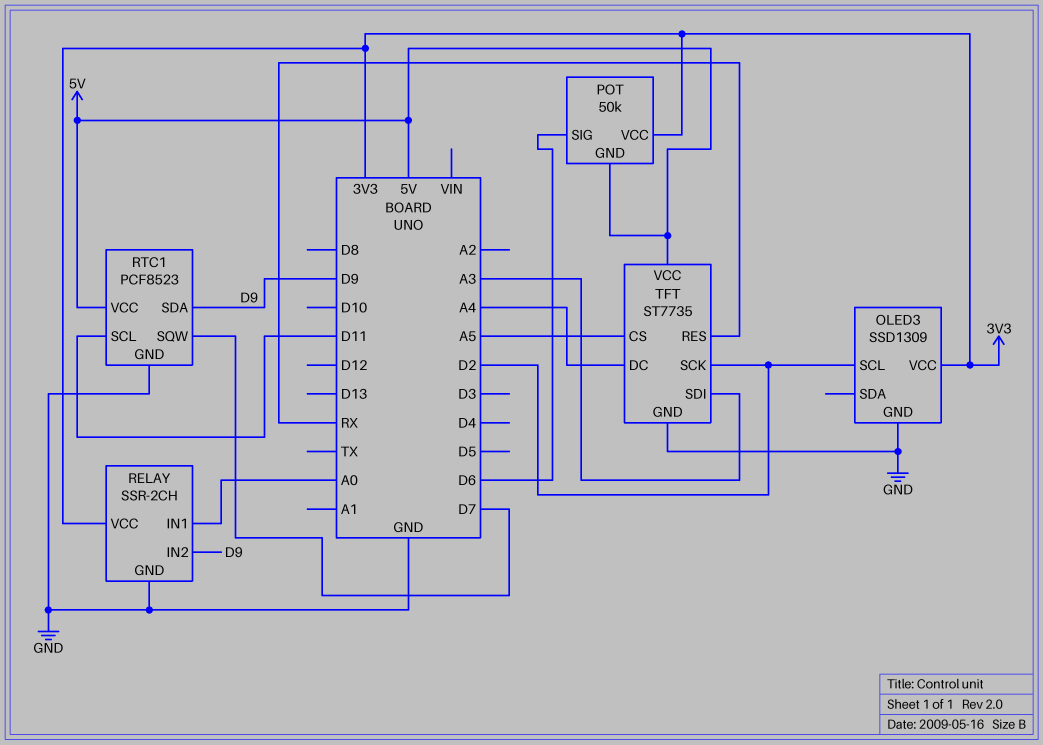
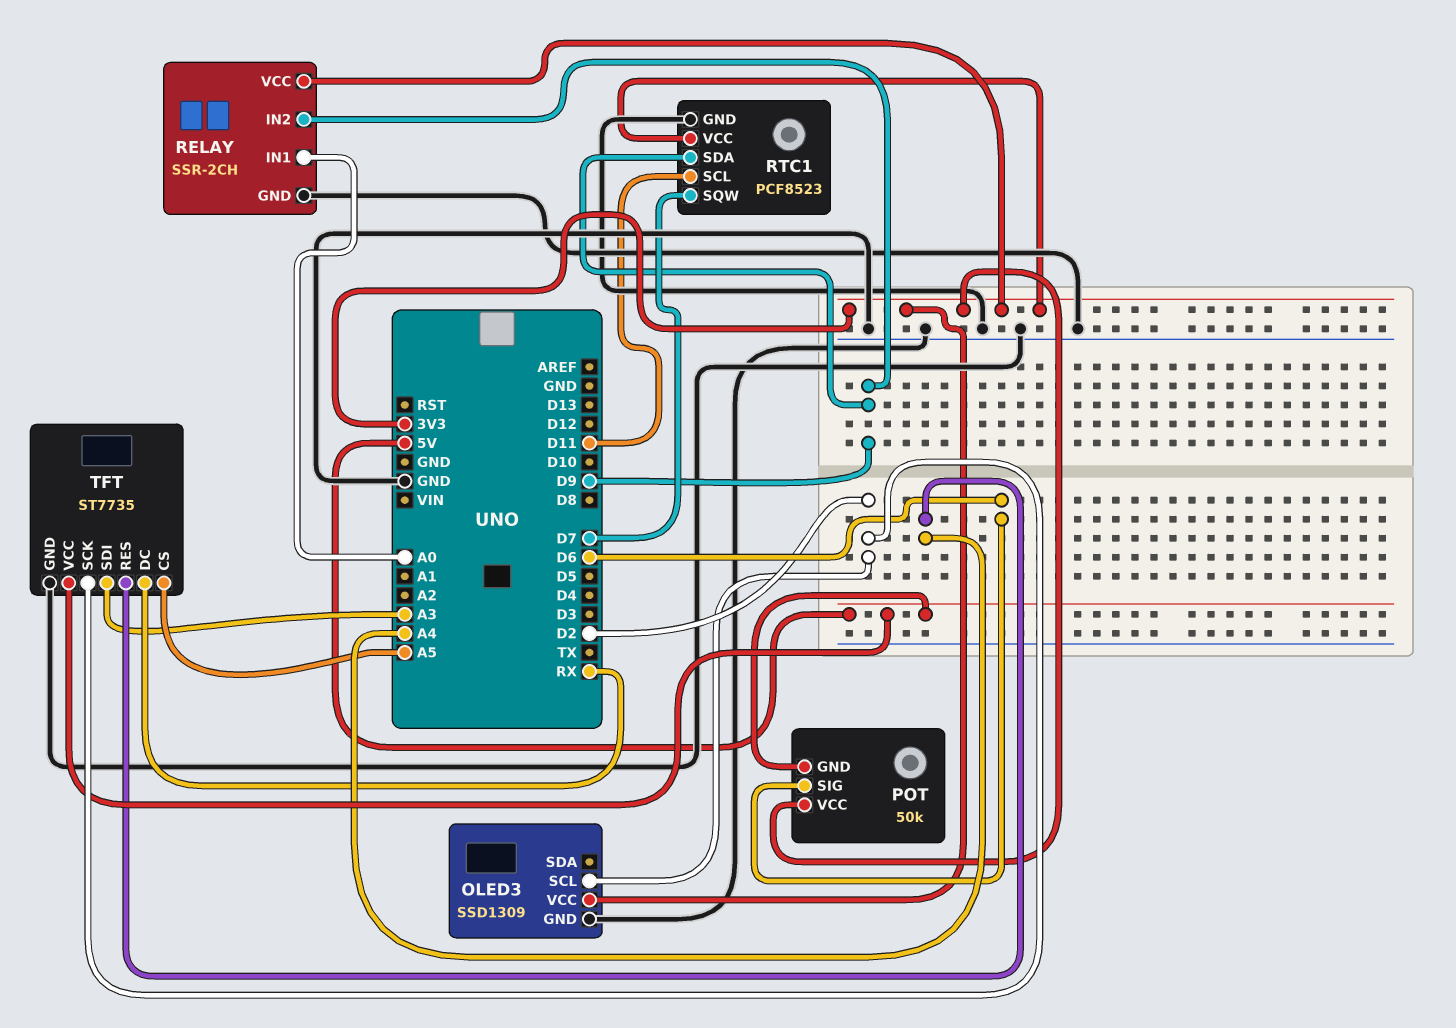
RTC1 pin VCC: 5V -> 3V3
TFT pin DC: A4 -> RX
TFT pin RES: RX -> A4

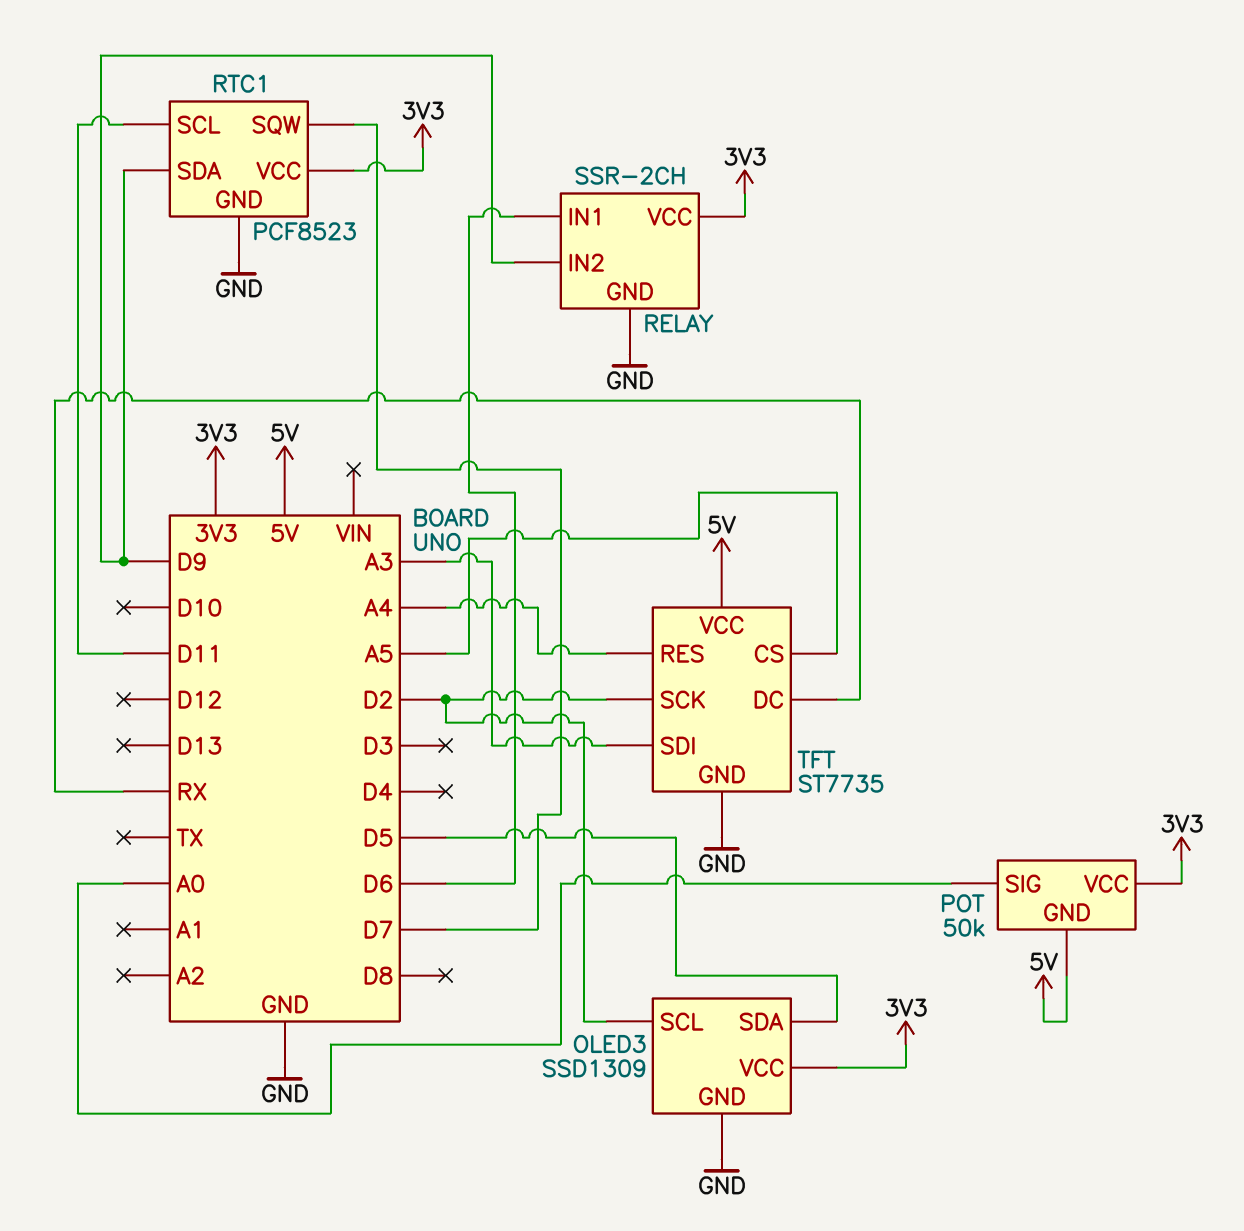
OLED3 pin SDA: none -> D5
POT pin SIG: D6 -> A0
RELAY pin IN1: A0 -> D6

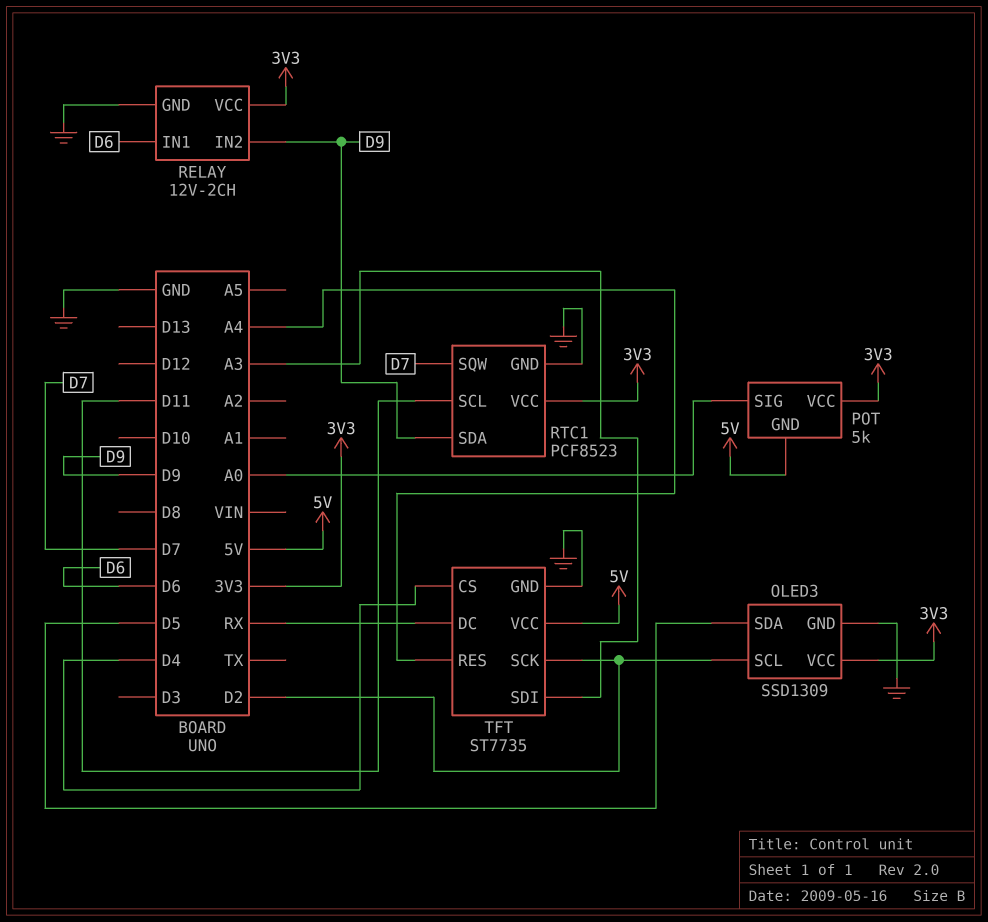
POT: 50k -> 5k
RELAY: SSR-2CH -> 12V-2CH
TFT pin CS: A5 -> D4

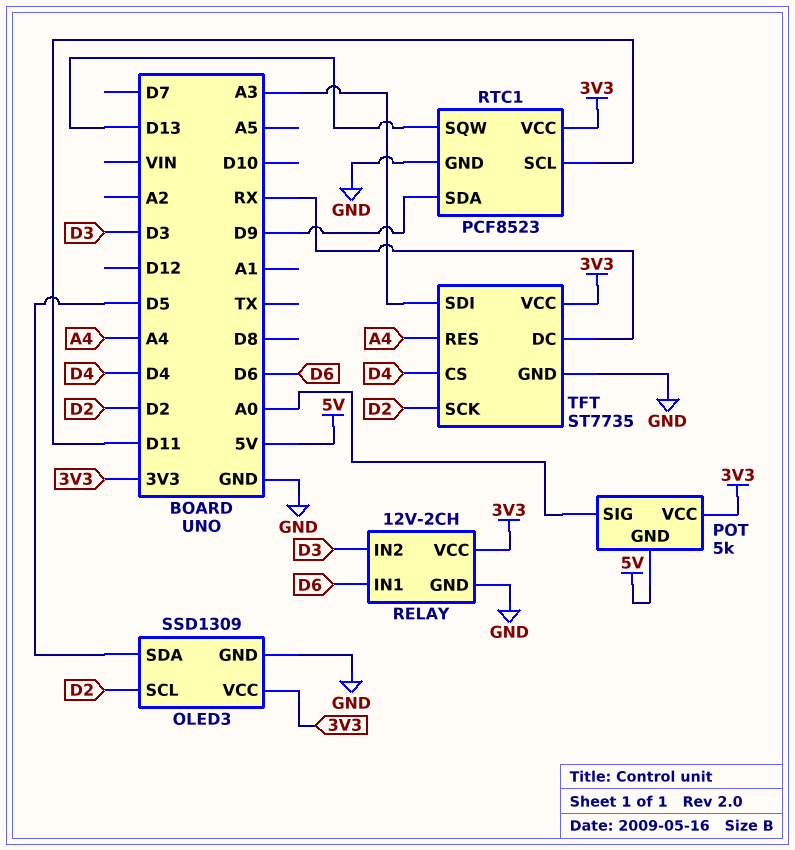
RELAY pin IN2: D9 -> D3
RTC1 pin SQW: D7 -> D13
TFT pin VCC: 5V -> 3V3

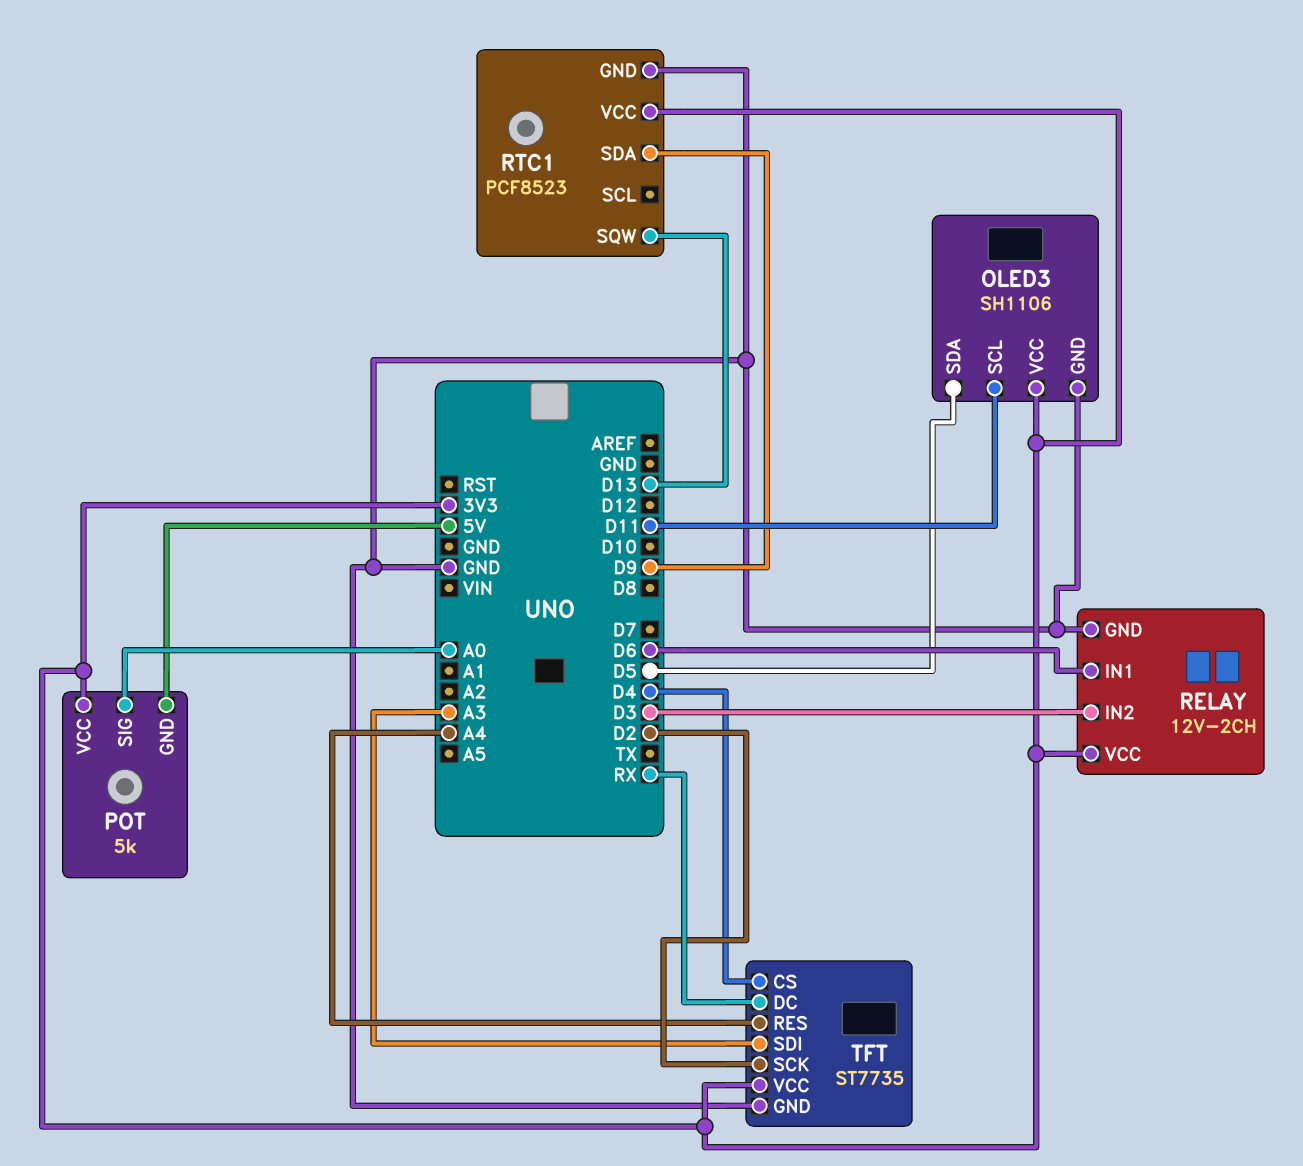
OLED3: SSD1309 -> SH1106
OLED3 pin SCL: D2 -> D11
RTC1 pin SCL: D11 -> none

